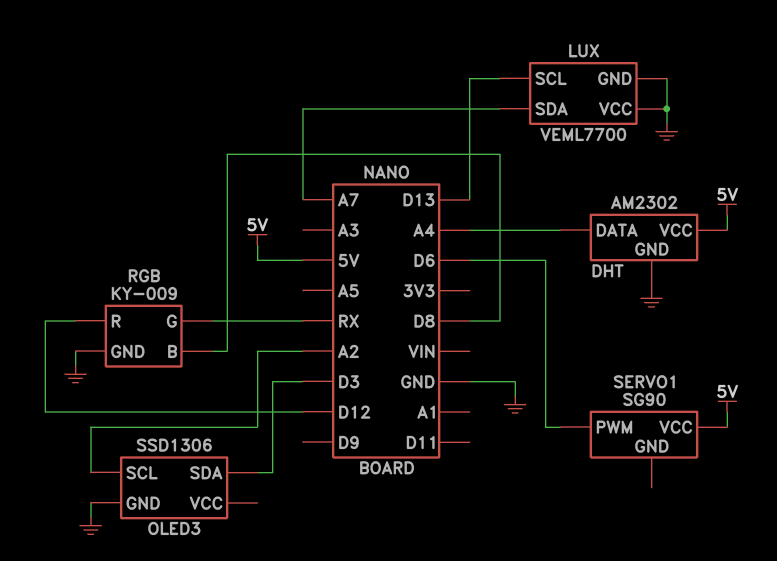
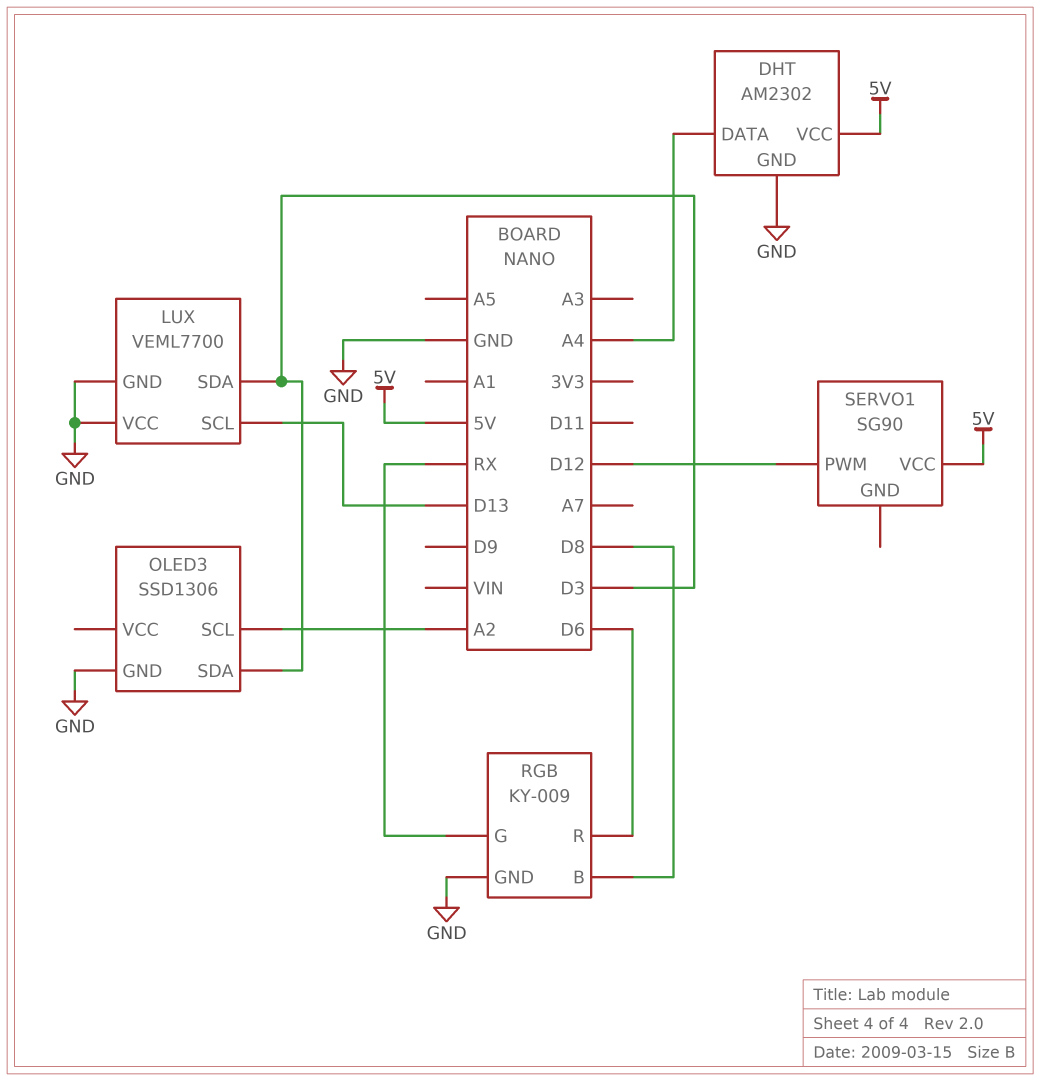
LUX pin SDA: A7 -> D3
RGB pin R: D12 -> D6
SERVO1 pin PWM: D6 -> D12

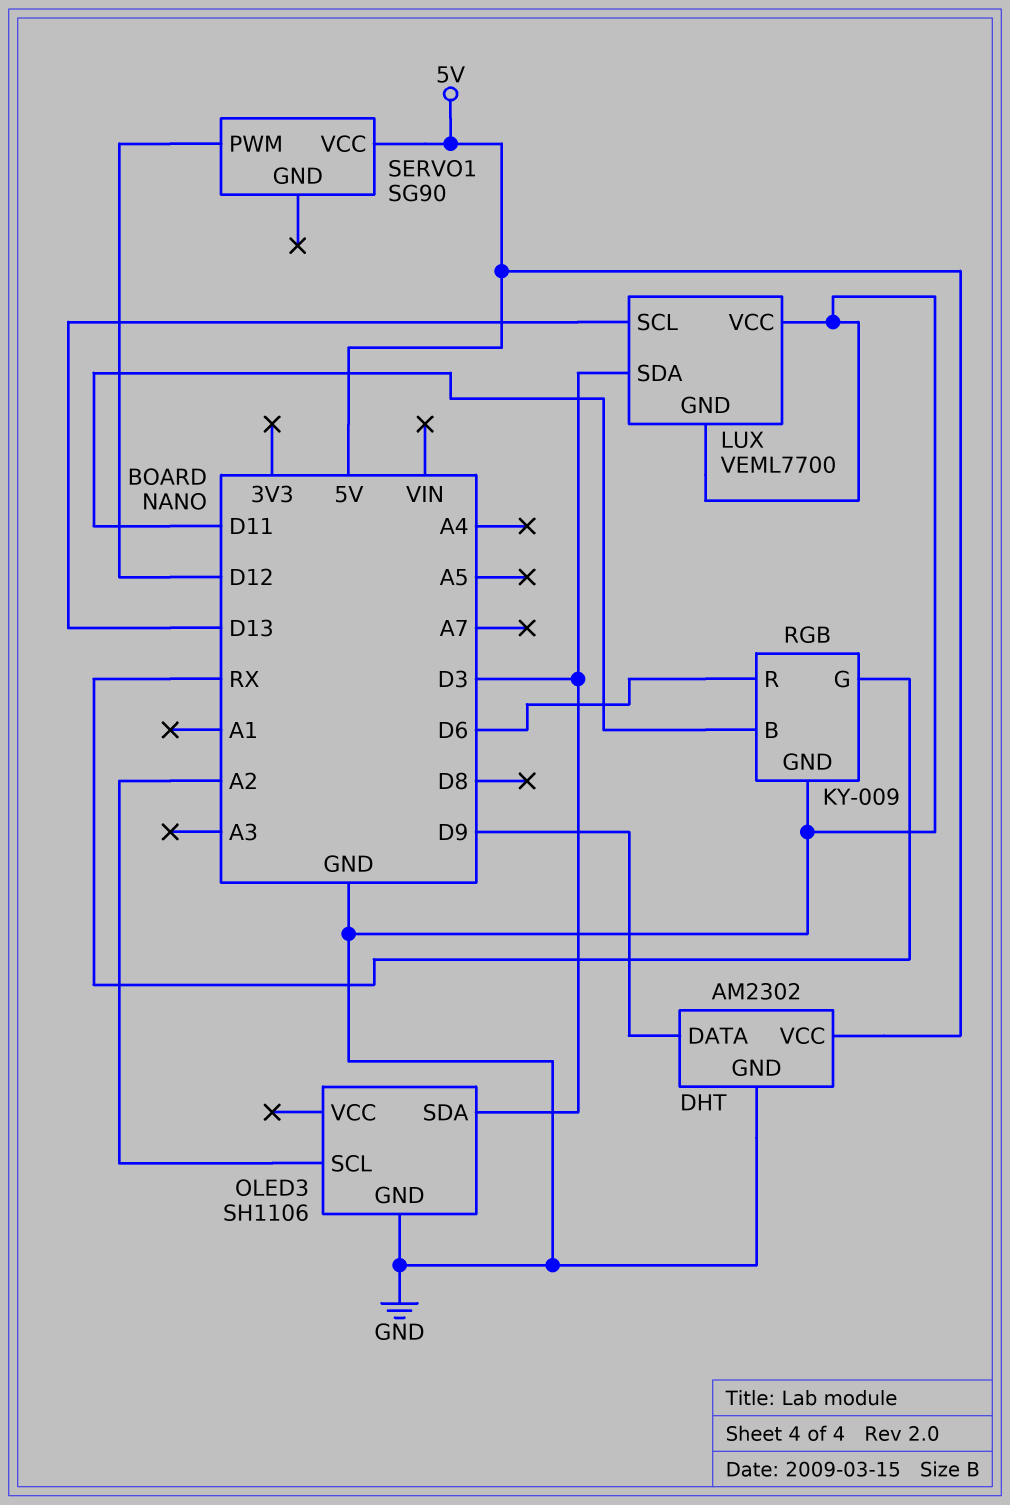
DHT pin DATA: A4 -> D9
OLED3: SSD1306 -> SH1106
RGB pin B: D8 -> D11

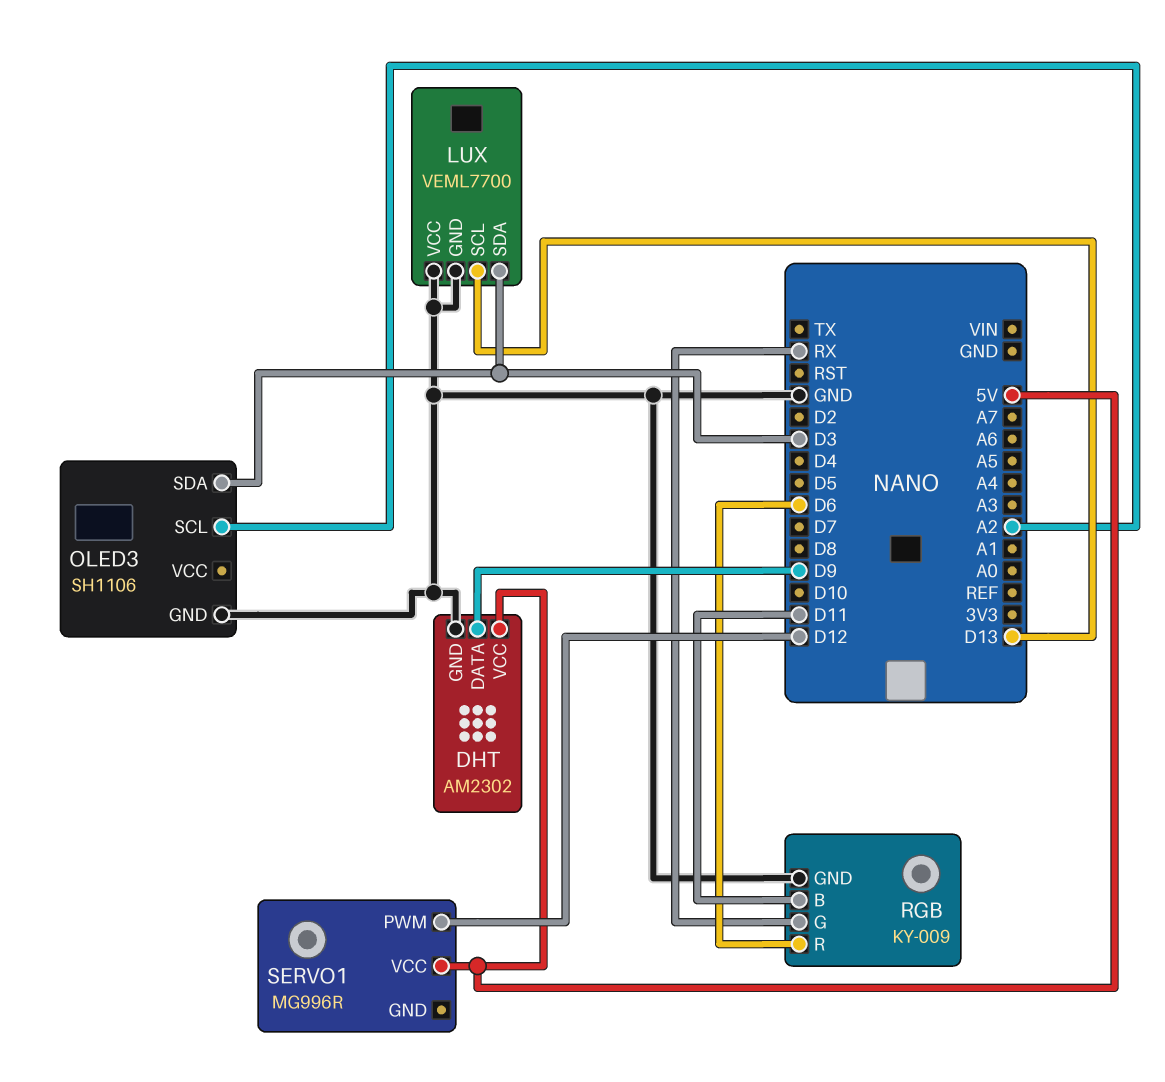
SERVO1: SG90 -> MG996R

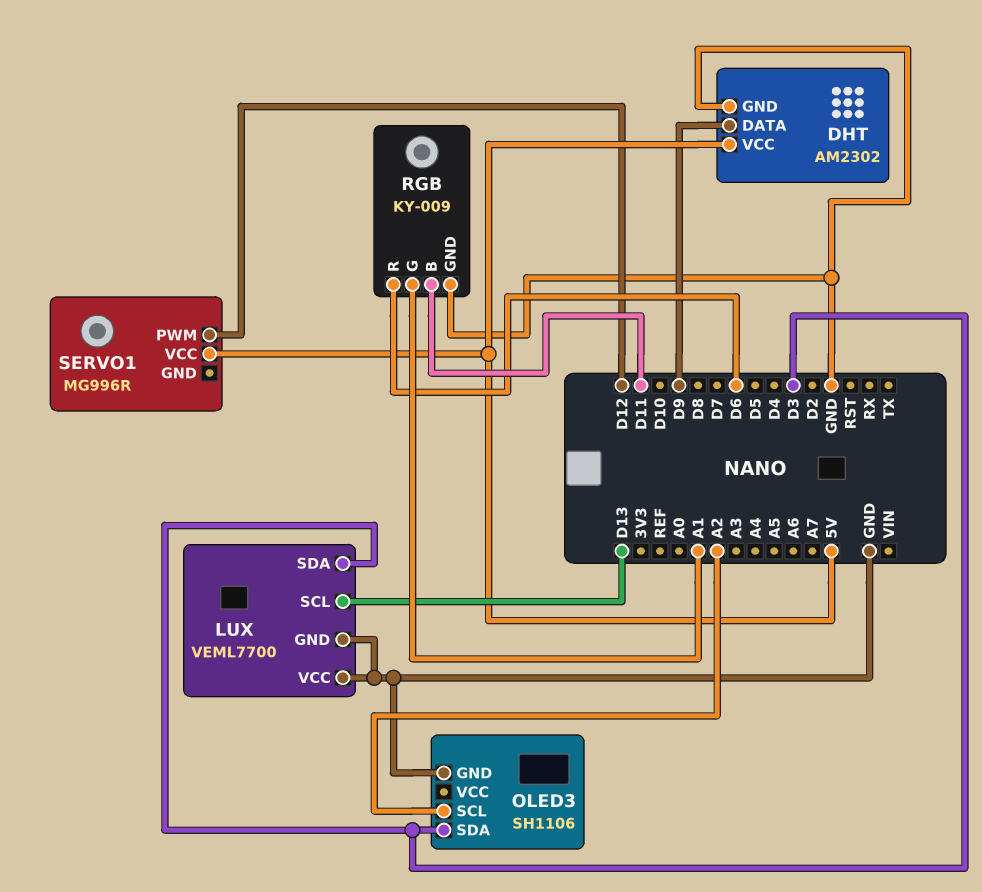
RGB pin G: RX -> A1

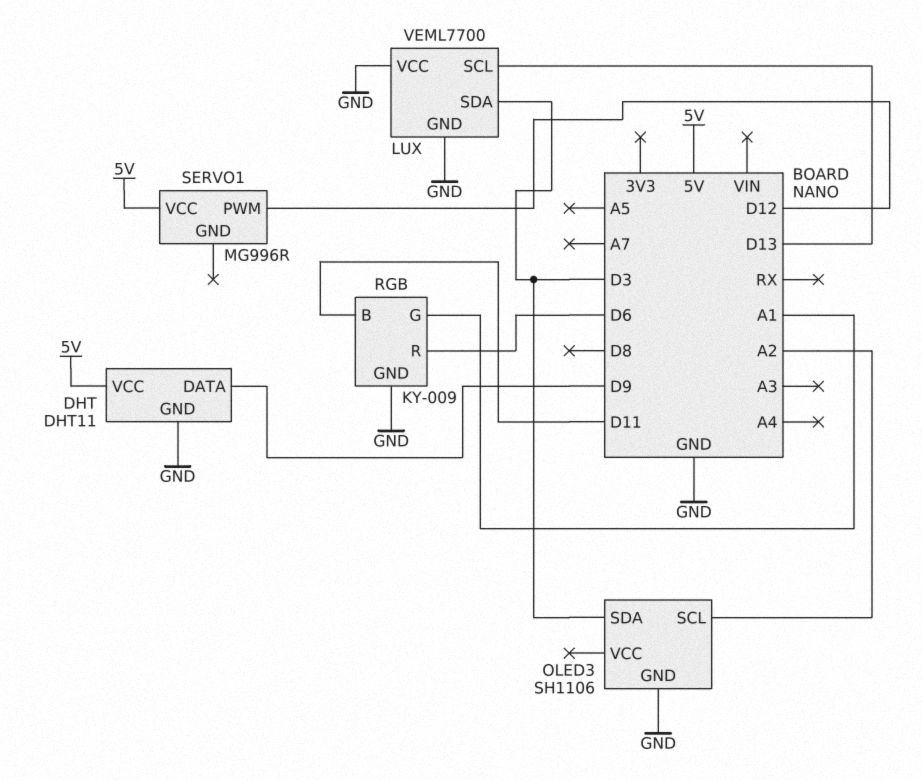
DHT: AM2302 -> DHT11

